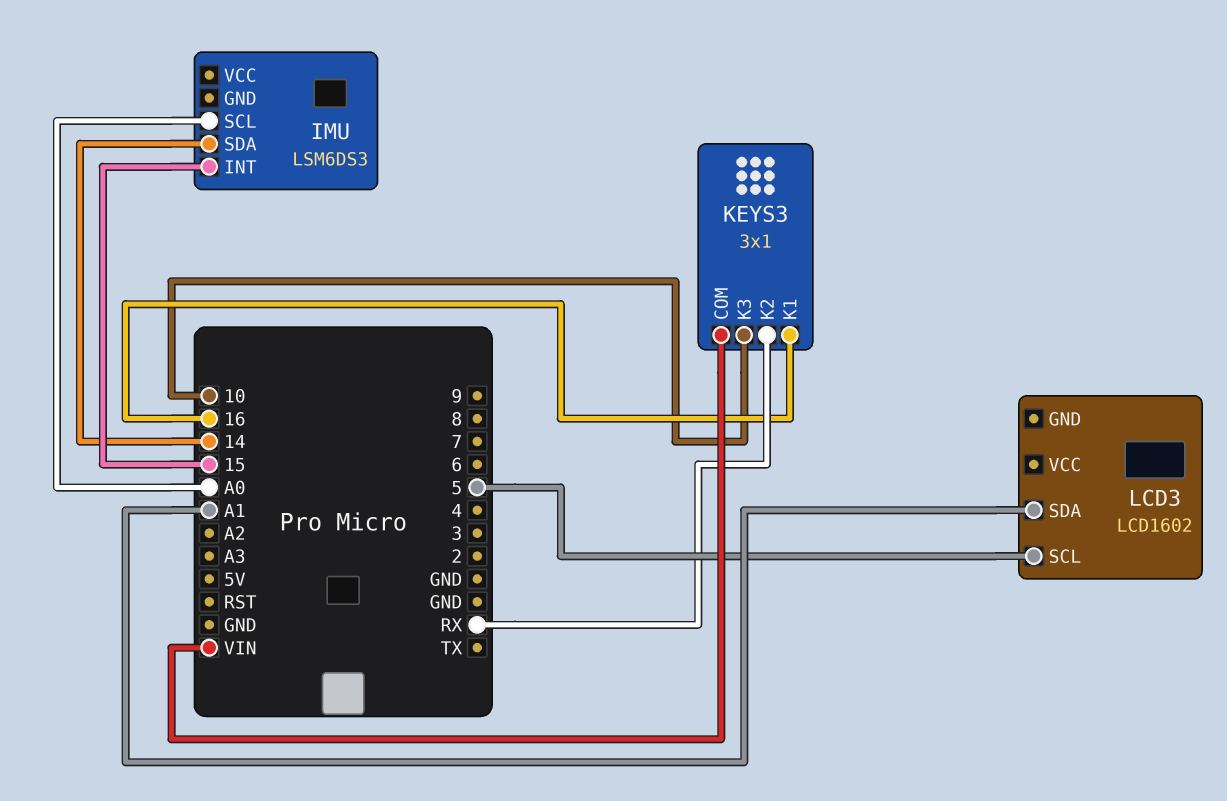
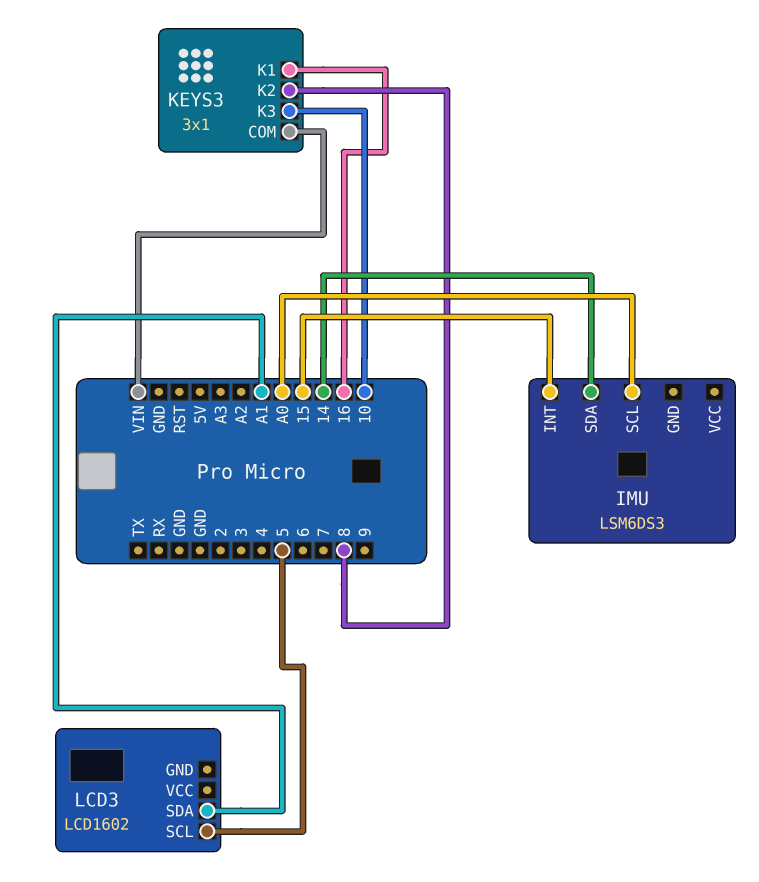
KEYS3 pin K2: RX -> 8

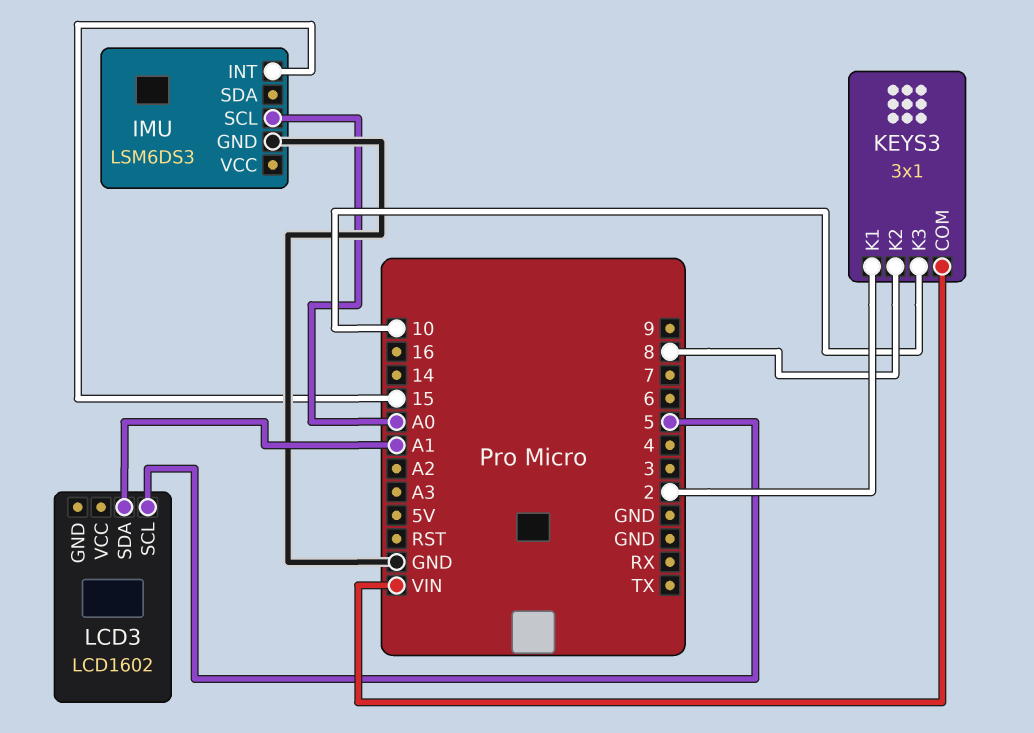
IMU pin GND: none -> GND
IMU pin SDA: 14 -> none
KEYS3 pin K1: 16 -> 2

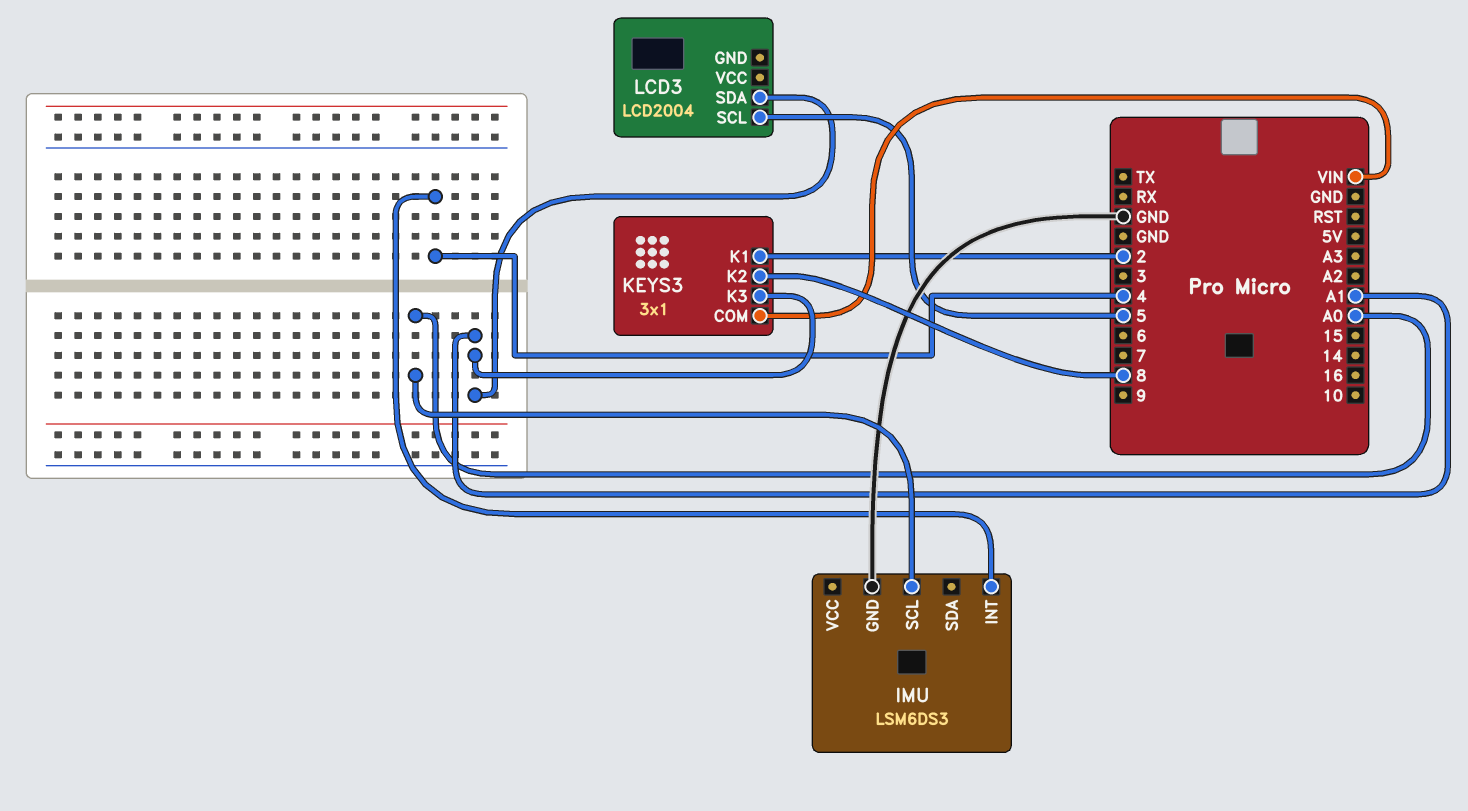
IMU pin INT: 15 -> 4
KEYS3 pin K3: 10 -> A1
LCD3: LCD1602 -> LCD2004

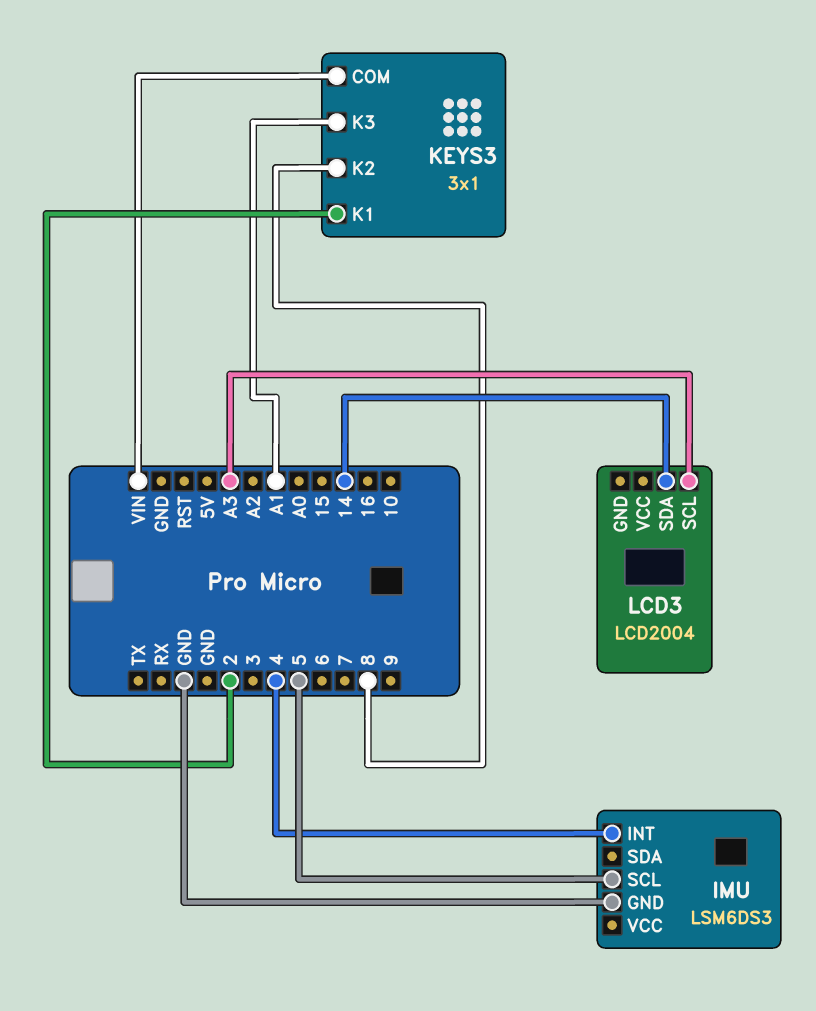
IMU pin SCL: A0 -> 5
LCD3 pin SCL: 5 -> A3
LCD3 pin SDA: A1 -> 14

